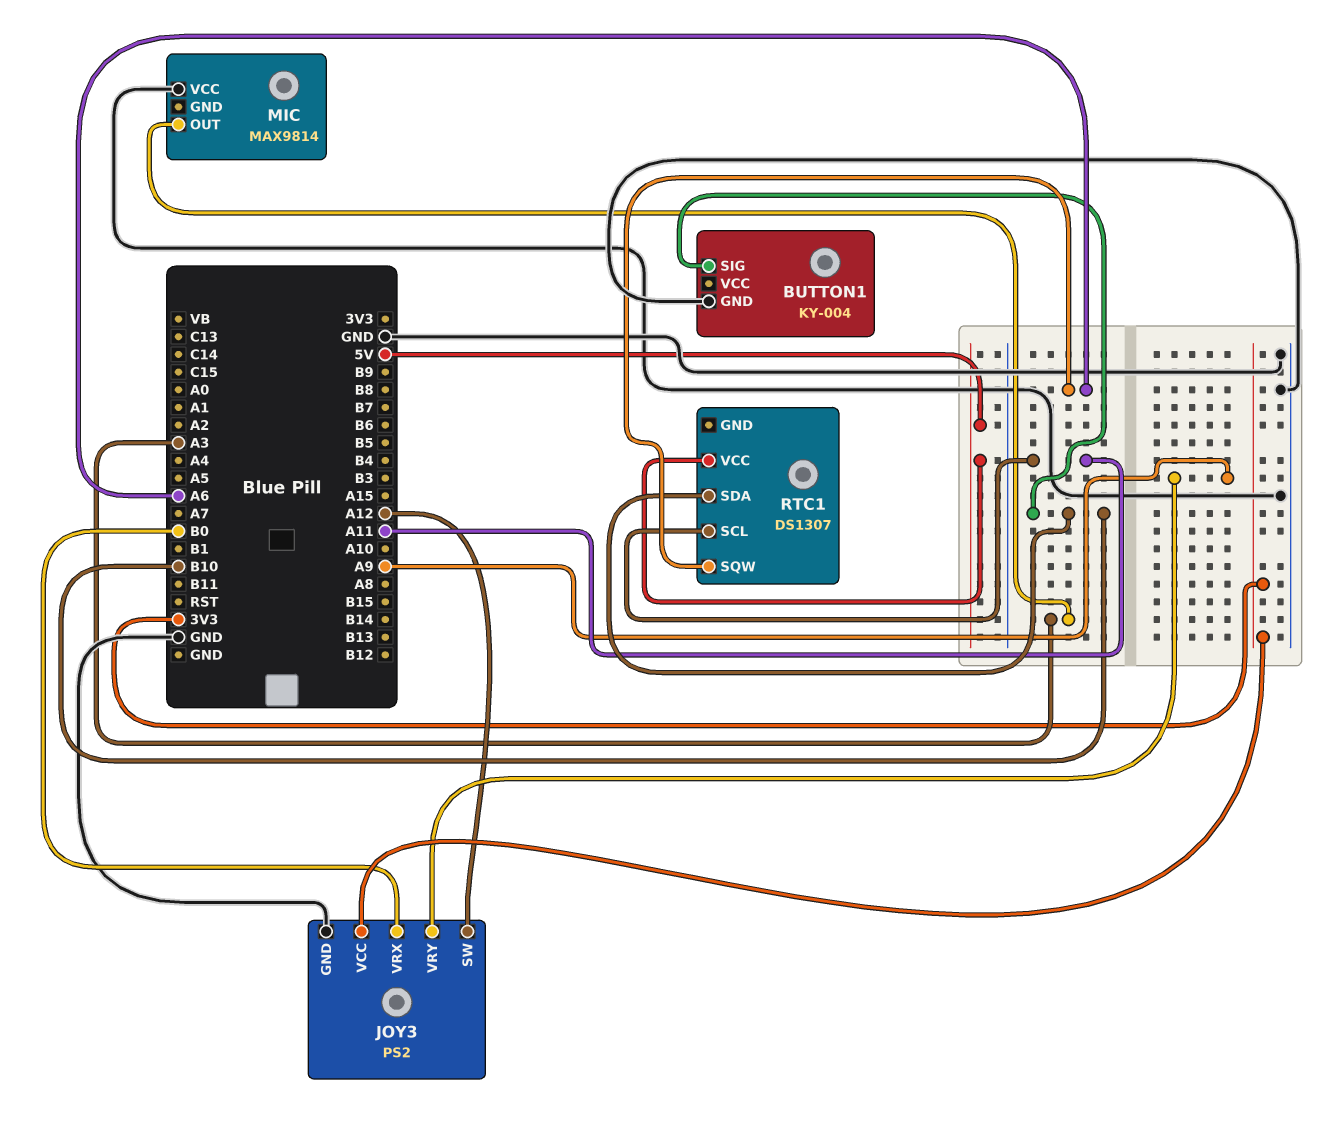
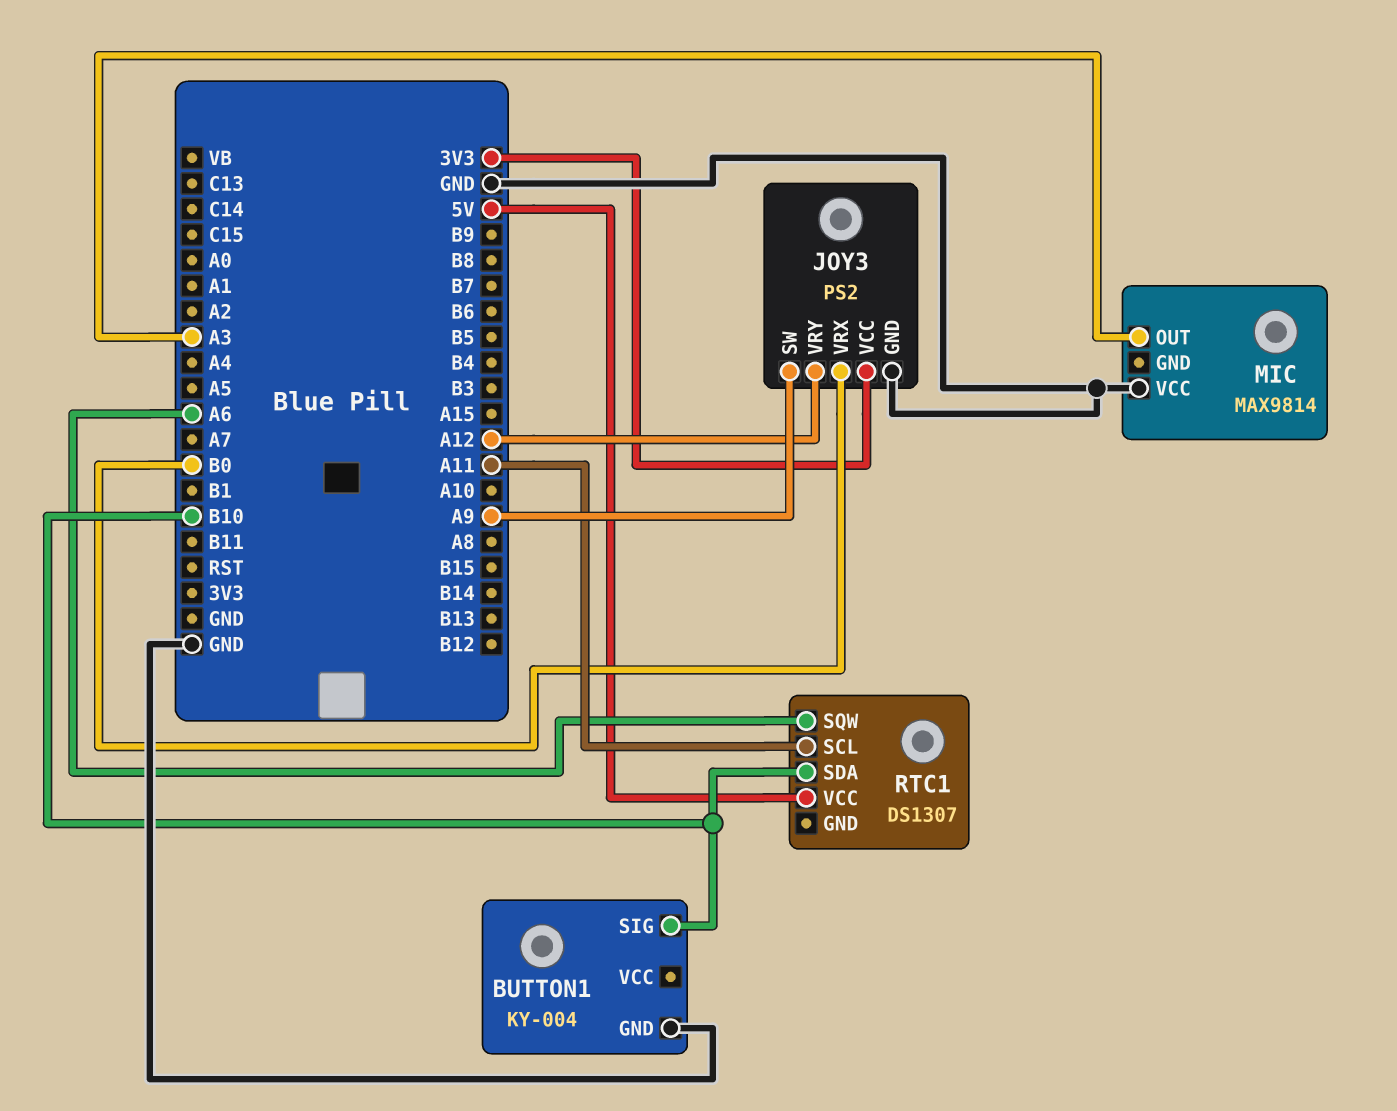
JOY3 pin SW: A12 -> A9
JOY3 pin VRY: A9 -> A12

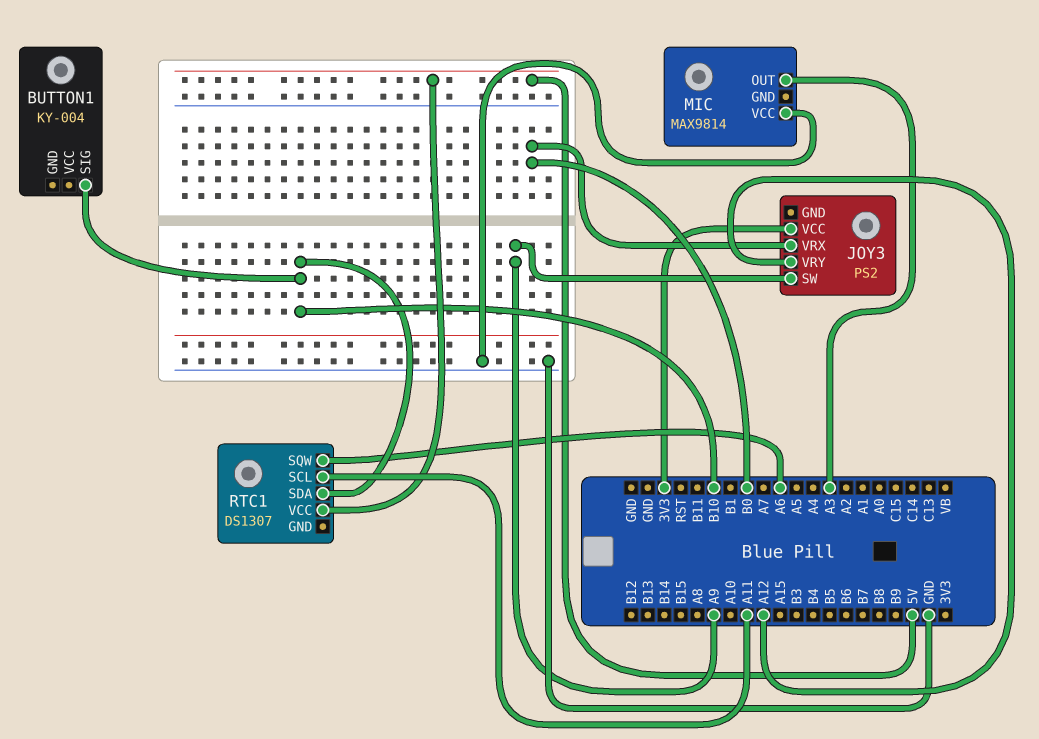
BUTTON1 pin GND: GND -> none
JOY3 pin GND: GND -> none

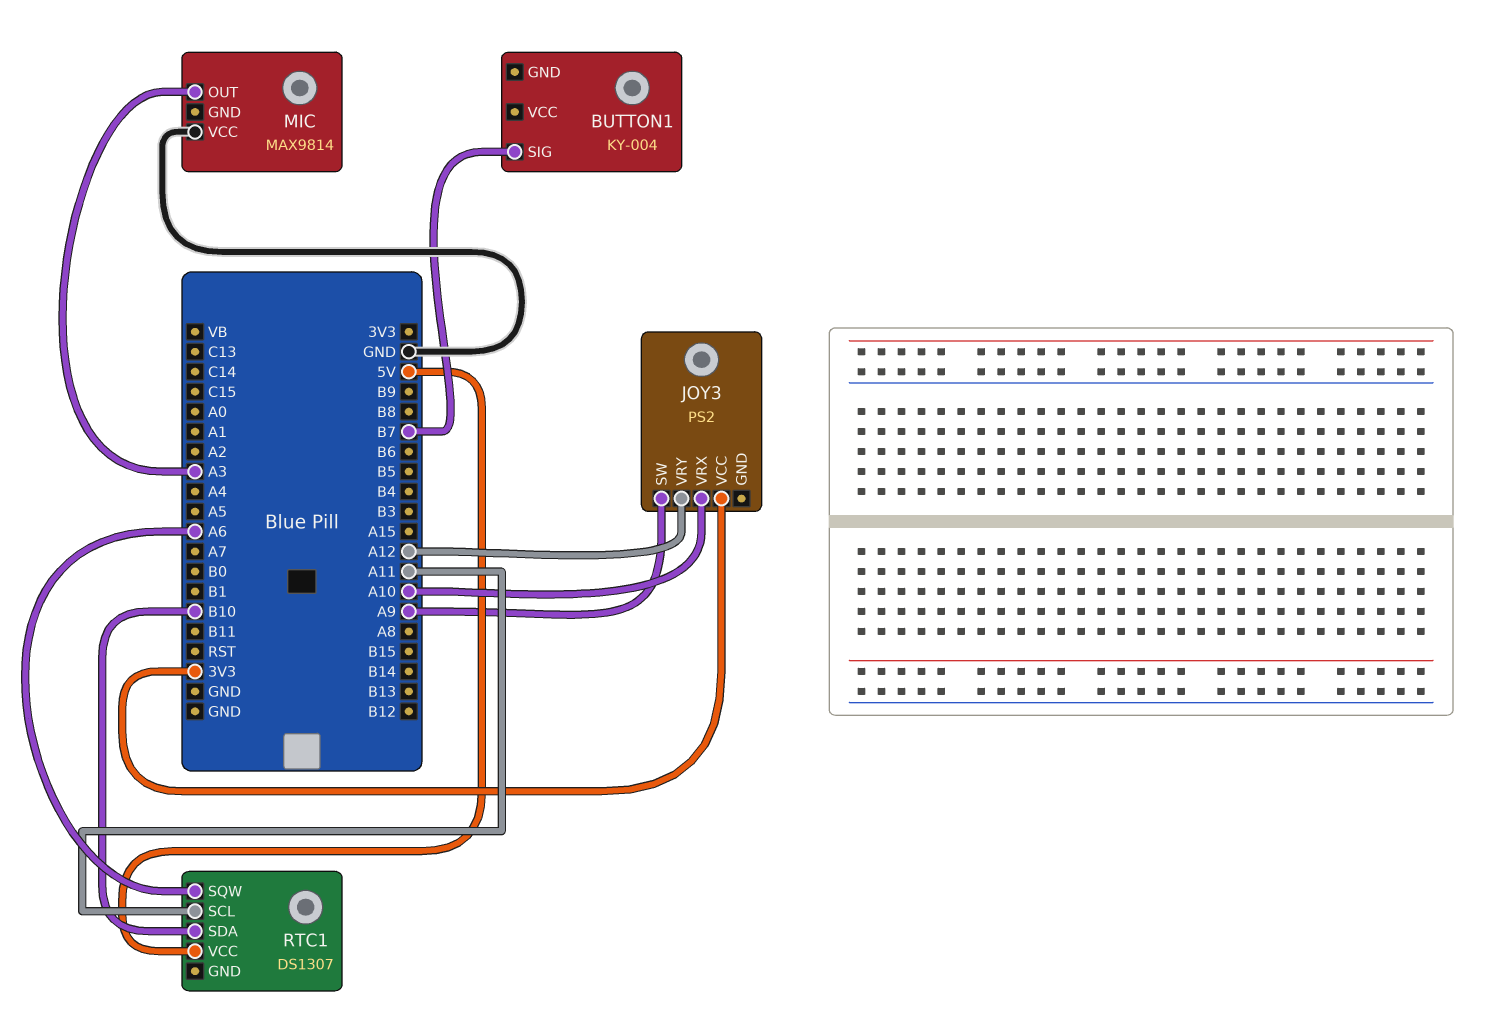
BUTTON1 pin SIG: B10 -> B7
JOY3 pin VRX: B0 -> A10

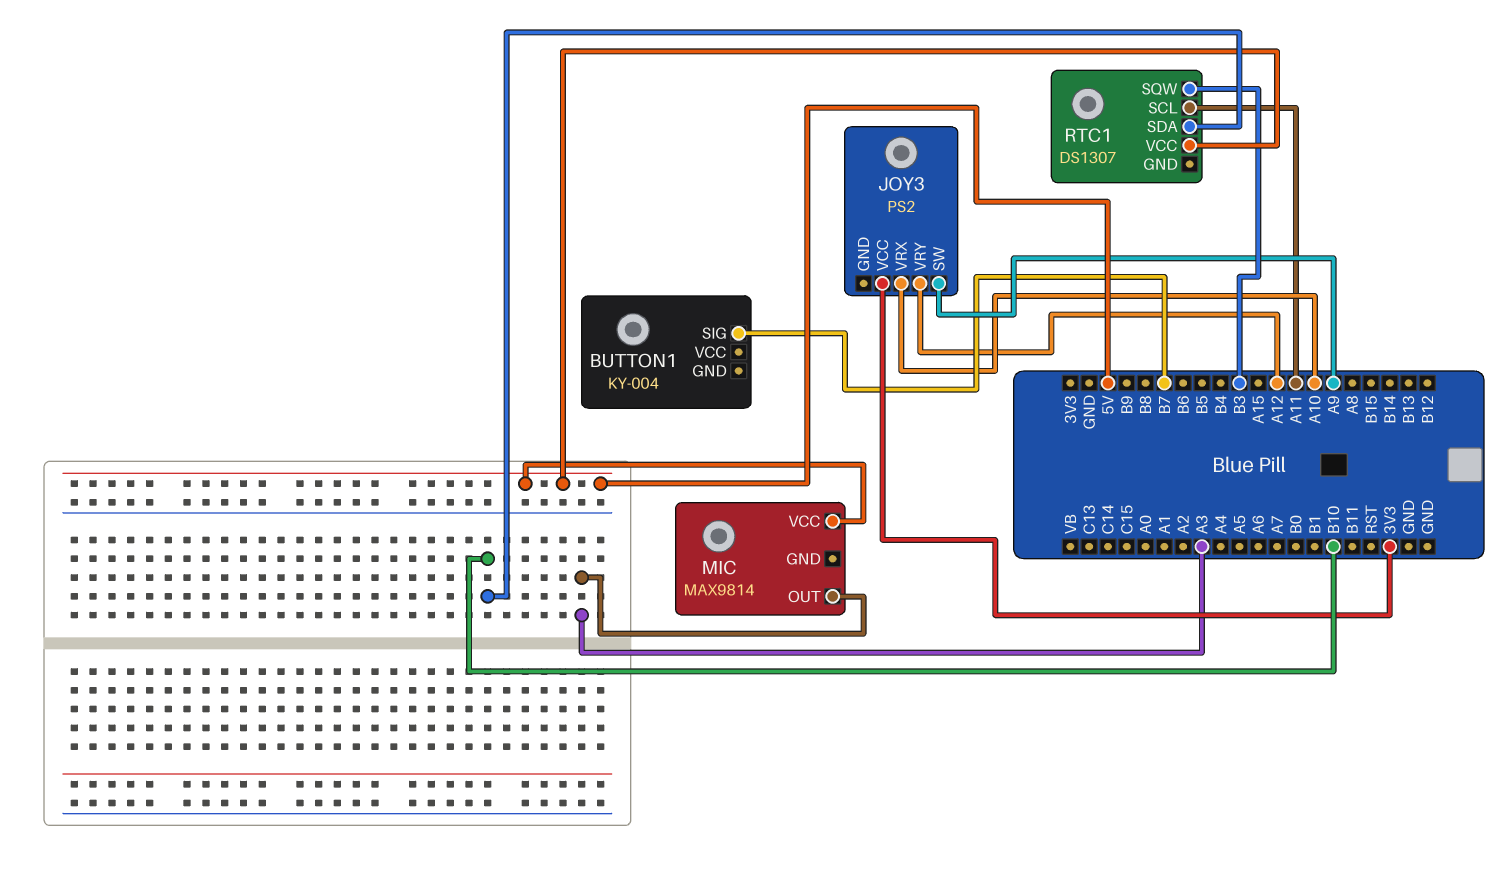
MIC pin VCC: GND -> 5V
RTC1 pin SQW: A6 -> B3

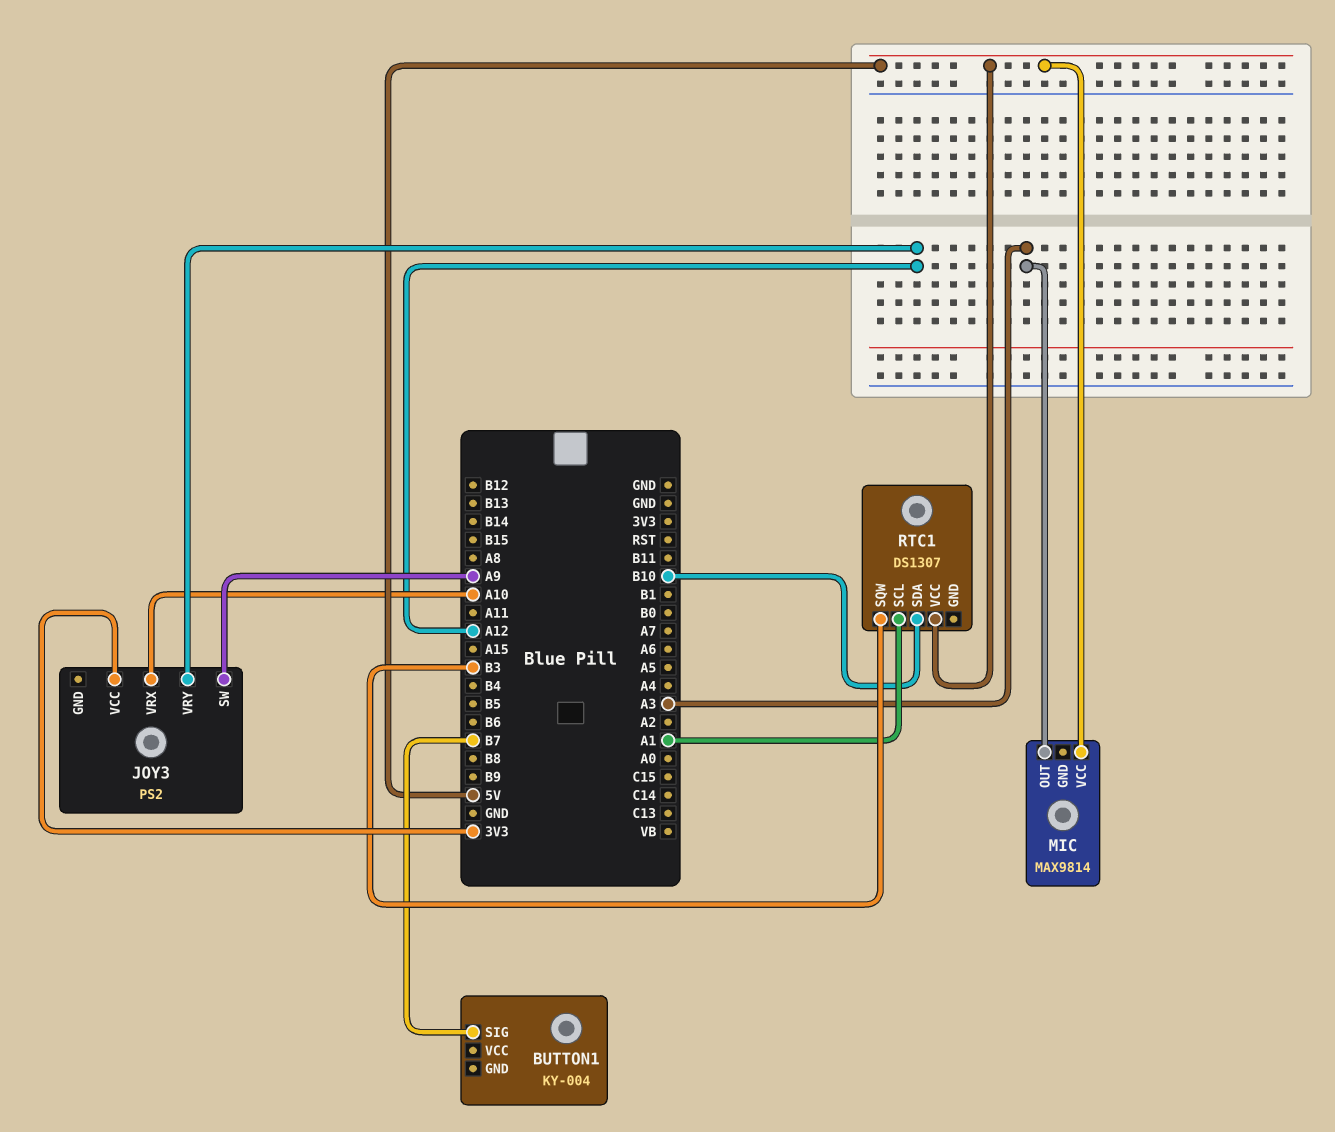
RTC1 pin SCL: A11 -> A1

